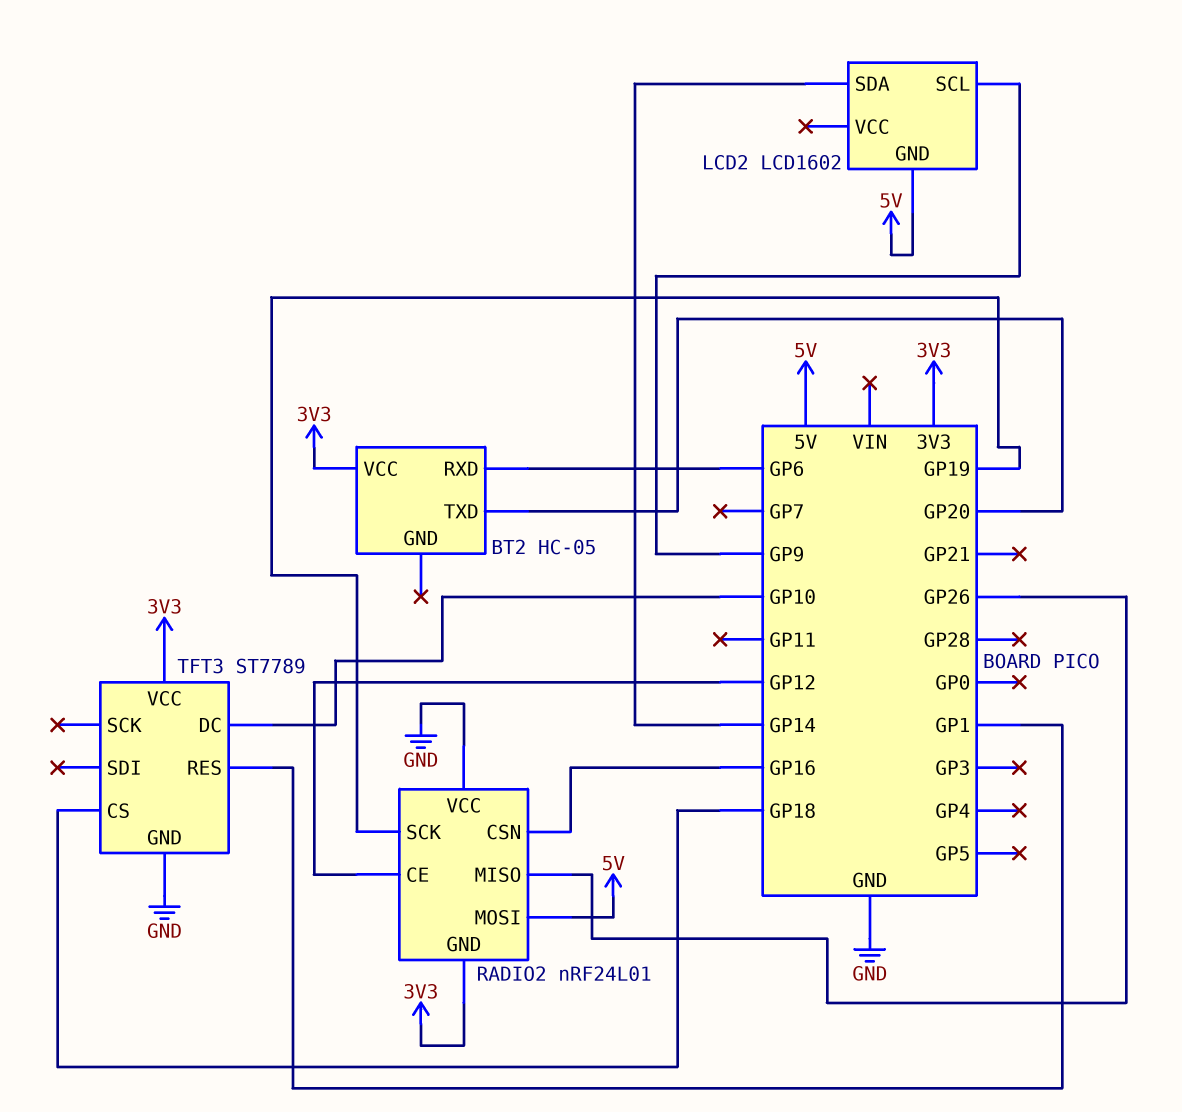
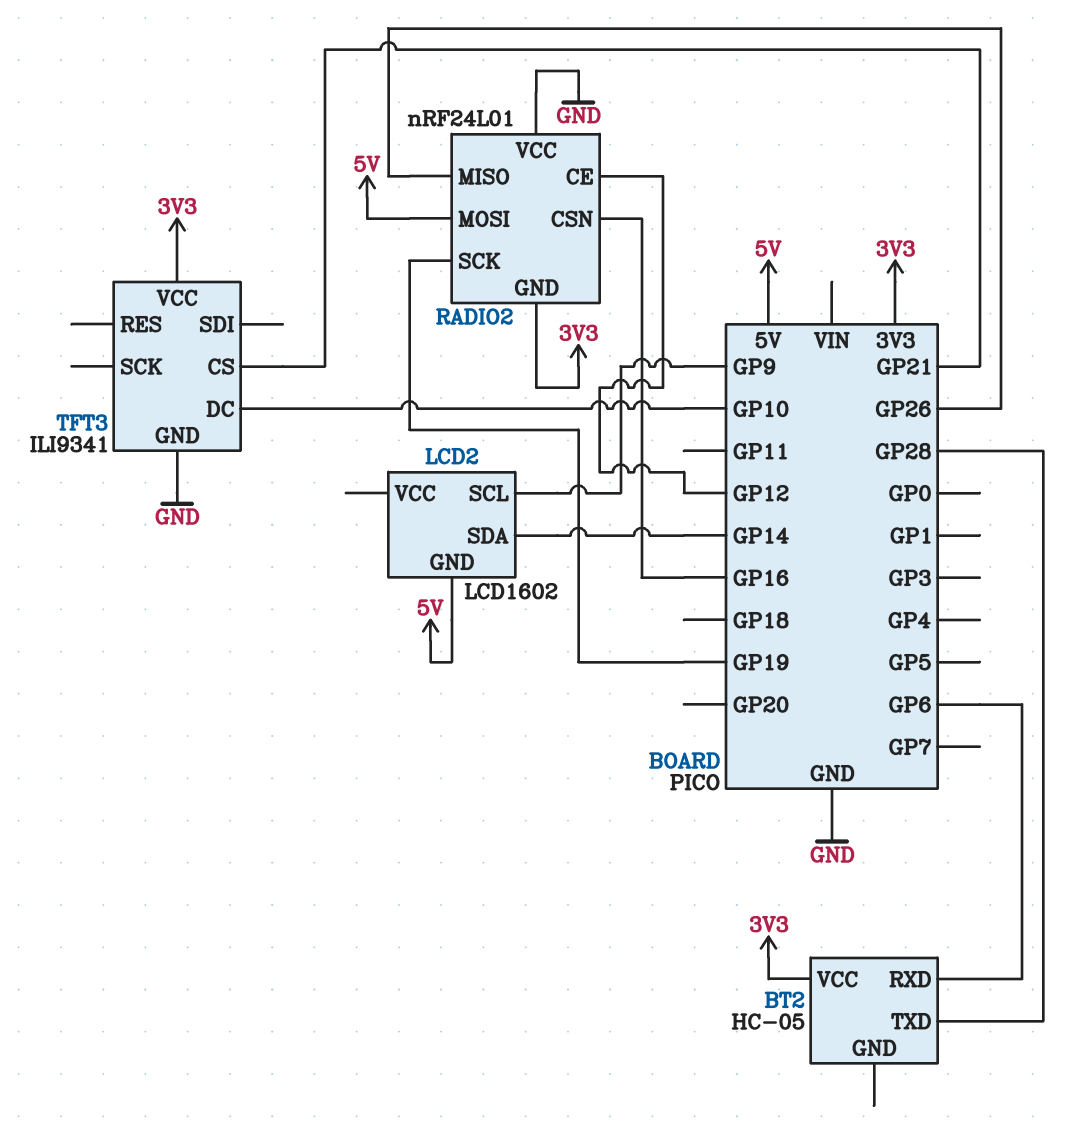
BT2 pin TXD: GP20 -> GP28
TFT3: ST7789 -> ILI9341
TFT3 pin CS: GP18 -> GP21
TFT3 pin RES: GP1 -> none

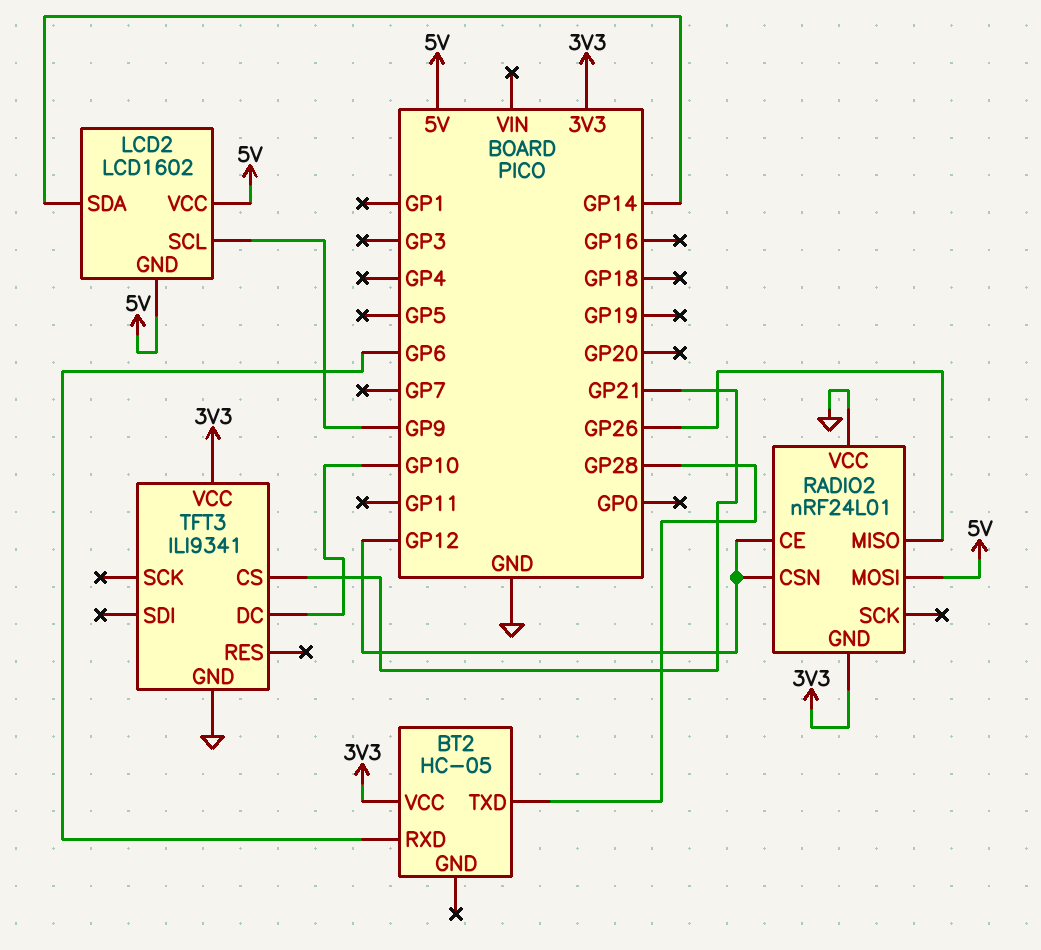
LCD2 pin VCC: none -> 5V
RADIO2 pin CSN: GP16 -> GP12
RADIO2 pin SCK: GP19 -> none

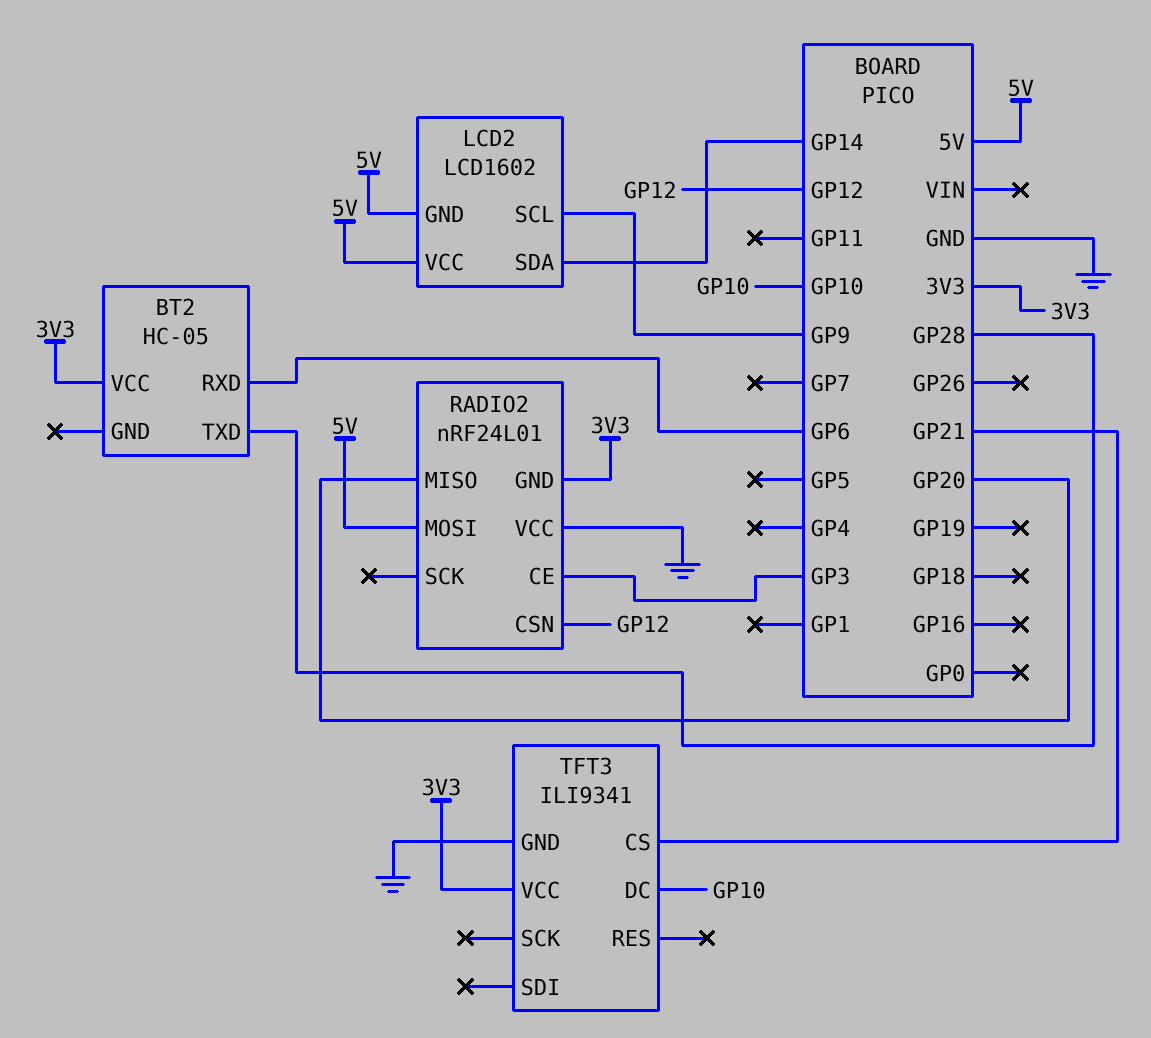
RADIO2 pin CE: GP12 -> GP3
RADIO2 pin MISO: GP26 -> GP20

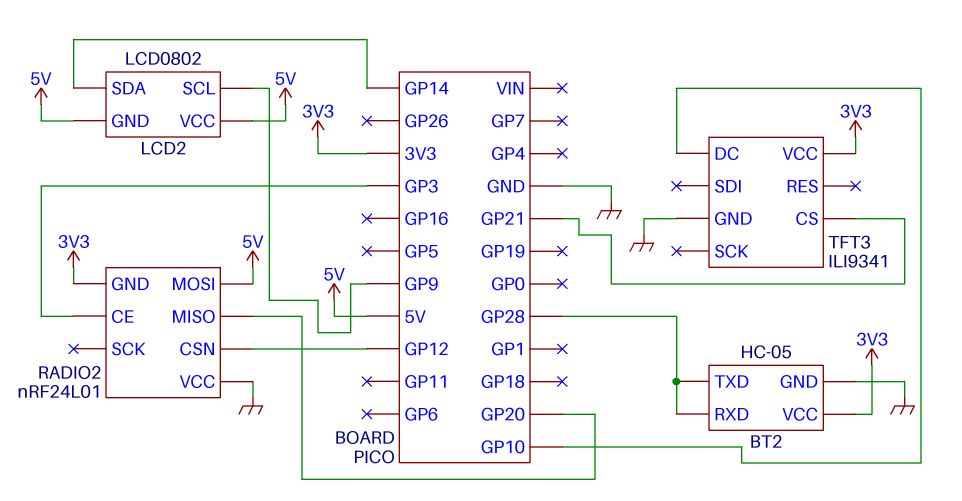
BT2 pin GND: none -> GND
BT2 pin RXD: GP6 -> GP28
LCD2: LCD1602 -> LCD0802

